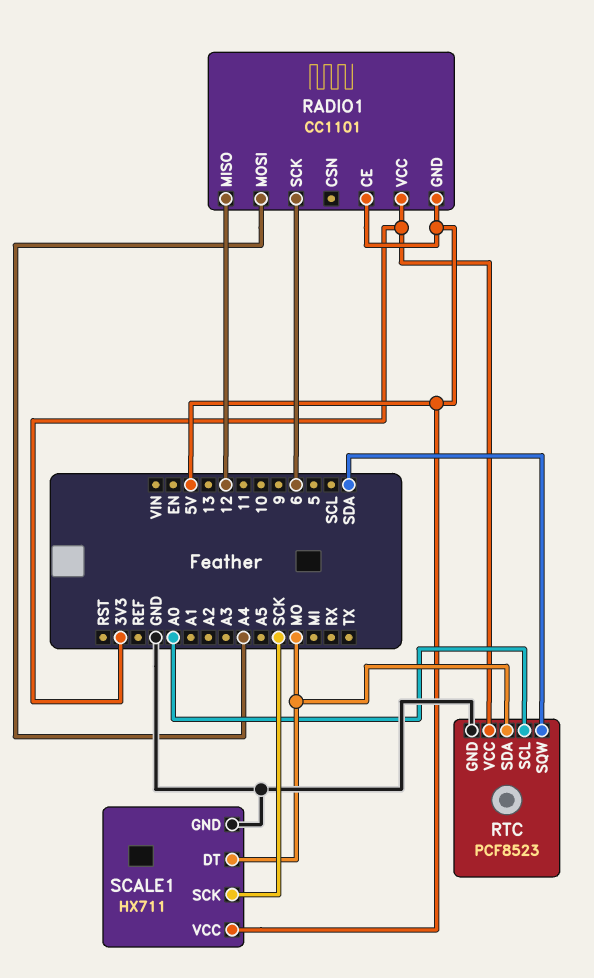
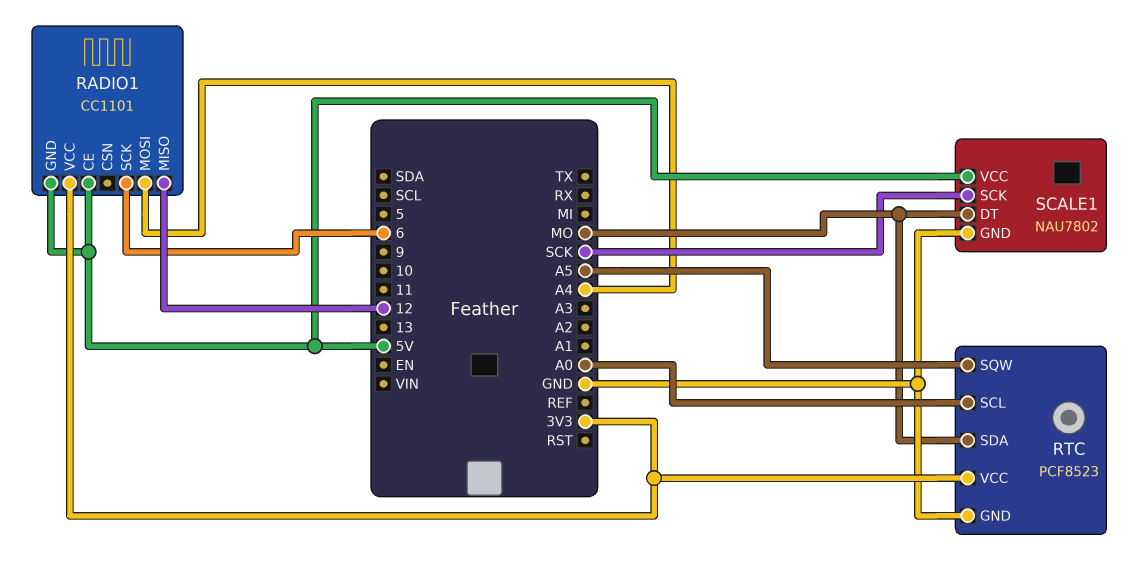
RTC pin SQW: SDA -> A5
SCALE1: HX711 -> NAU7802

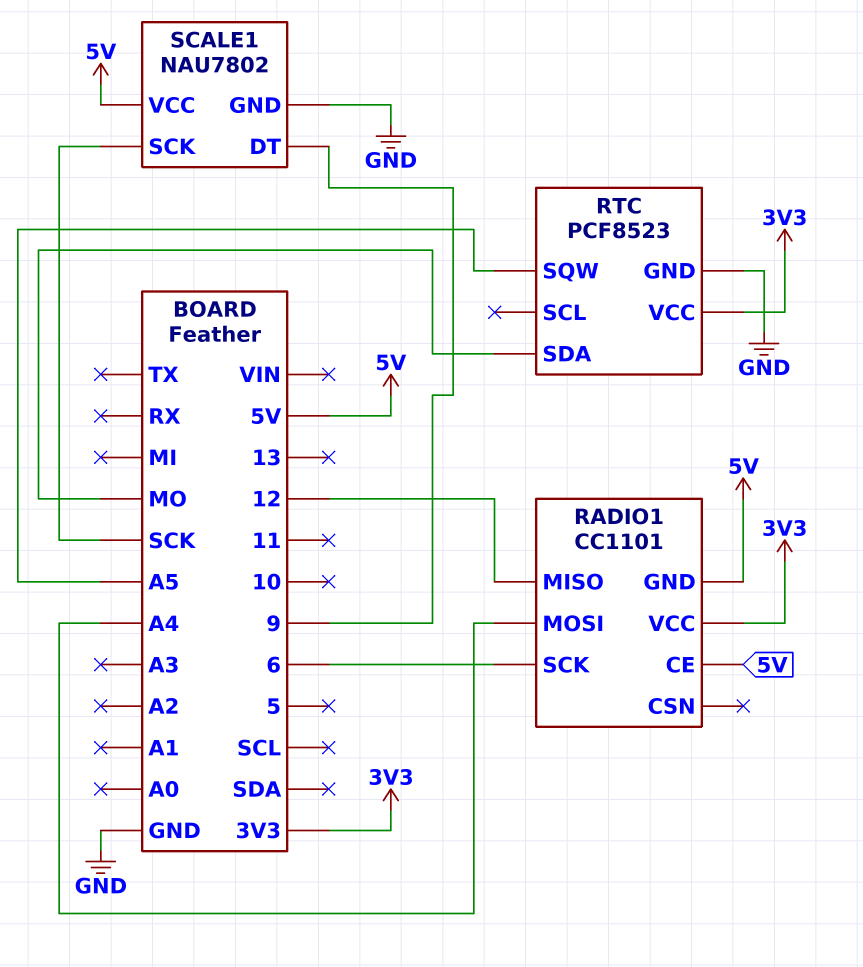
RTC pin SCL: A0 -> none
SCALE1 pin DT: MO -> 9

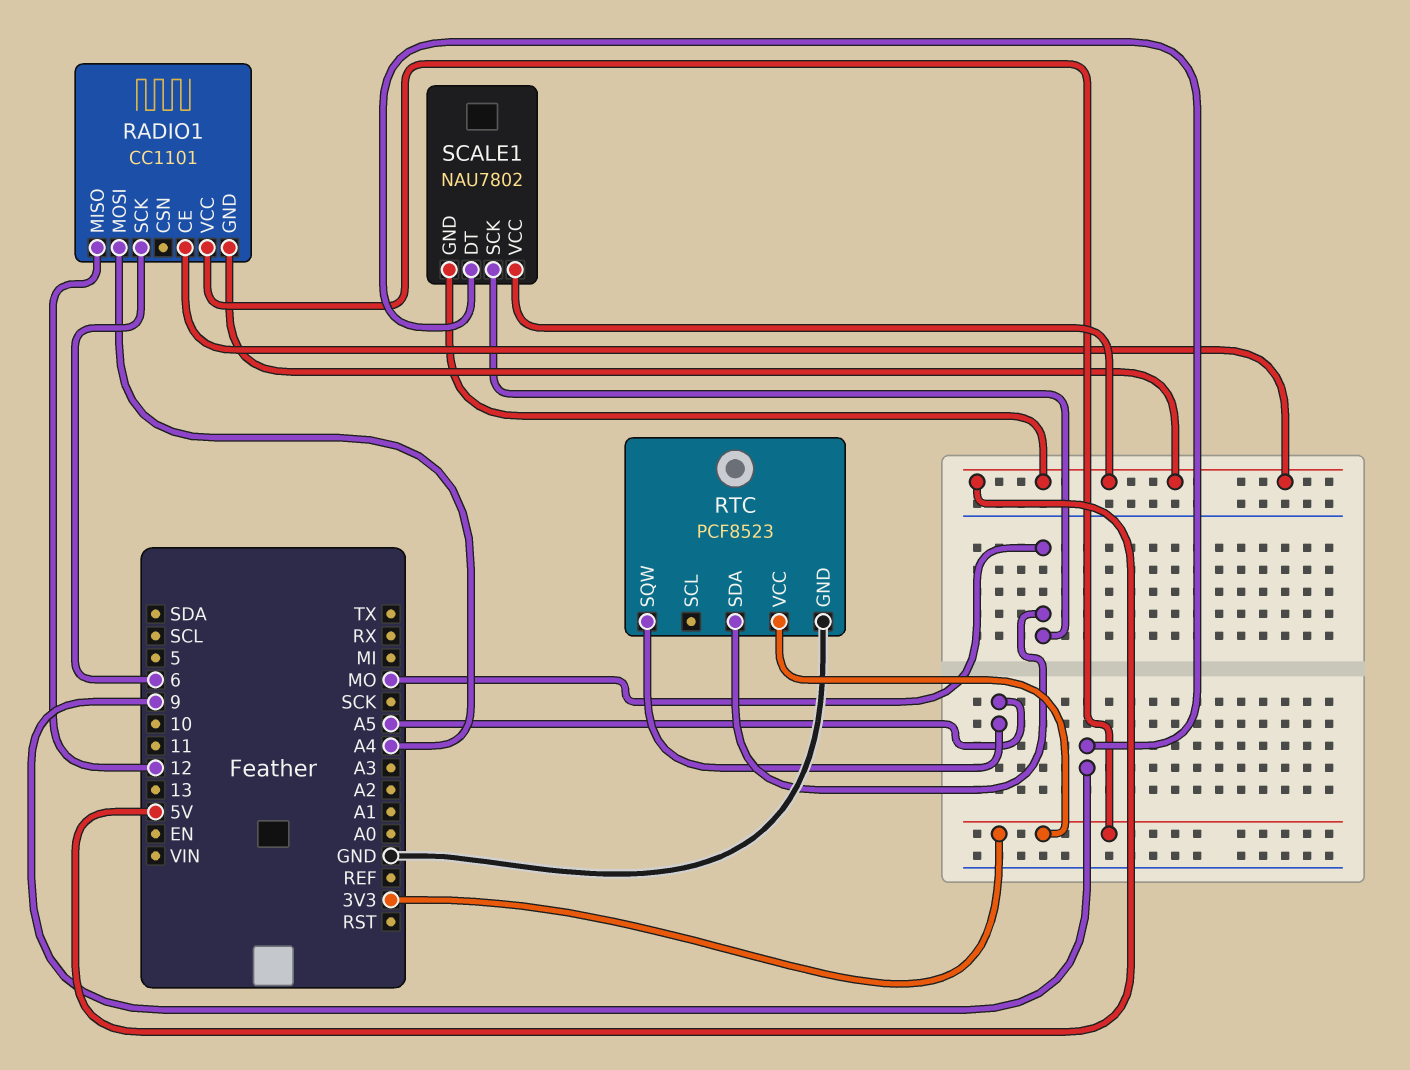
SCALE1 pin GND: GND -> 5V
SCALE1 pin SCK: SCK -> MO

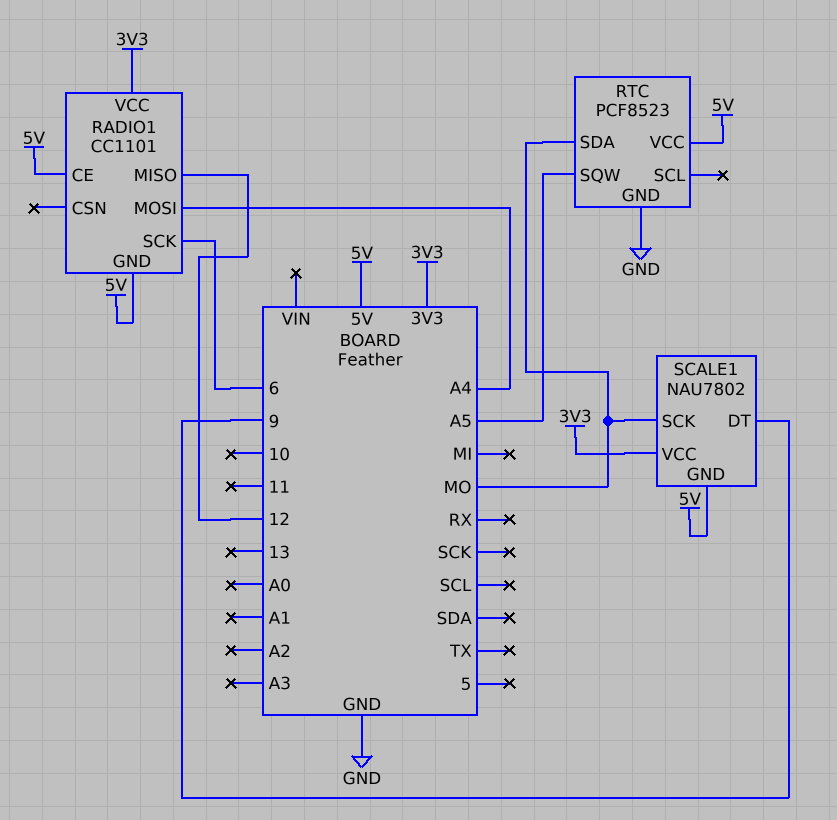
RTC pin VCC: 3V3 -> 5V
SCALE1 pin VCC: 5V -> 3V3

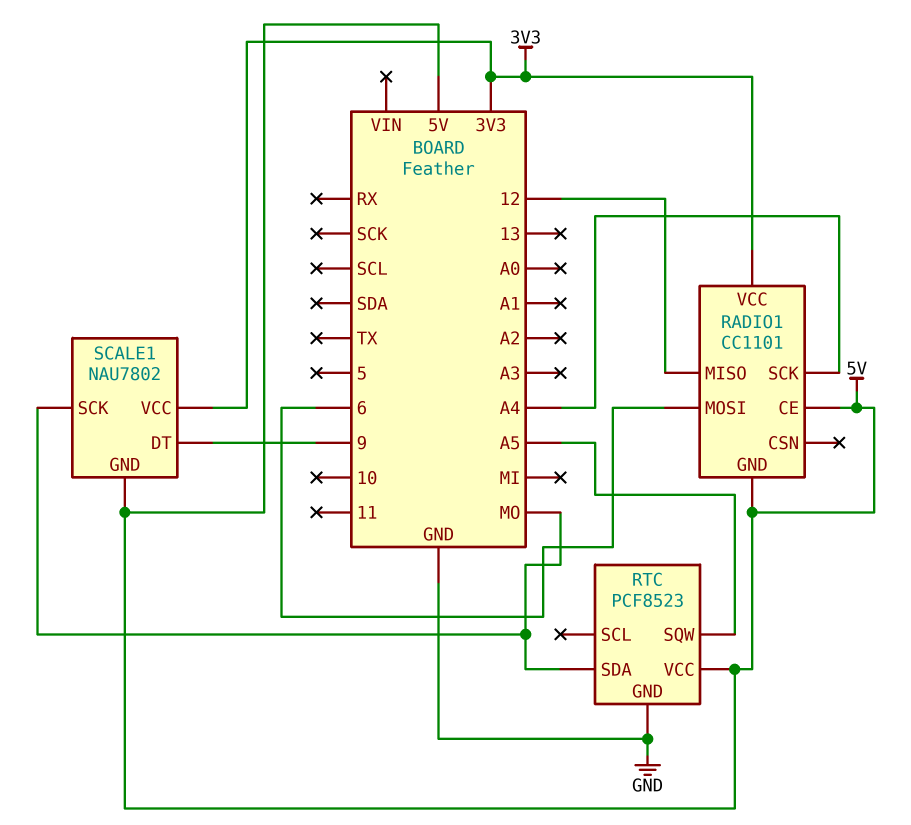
RADIO1 pin MOSI: A4 -> 6
RADIO1 pin SCK: 6 -> A4

